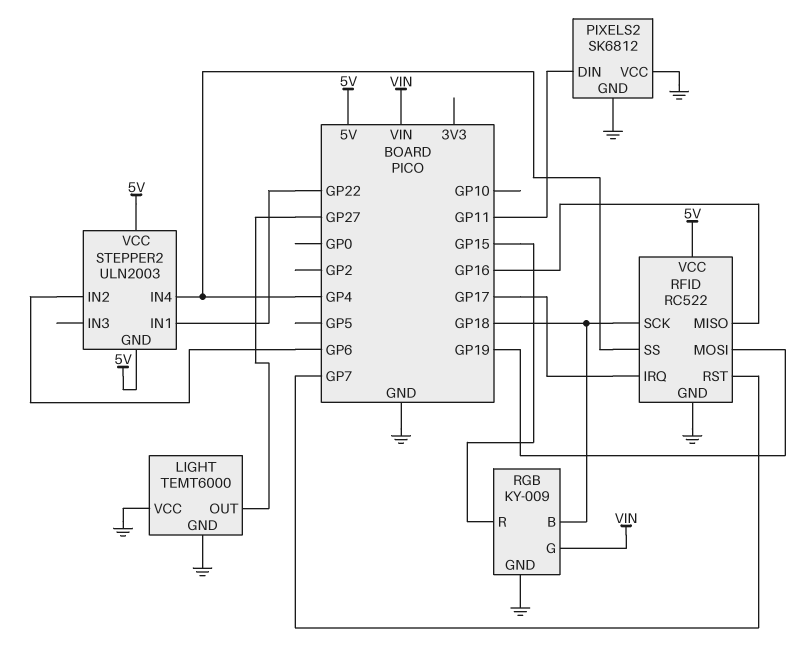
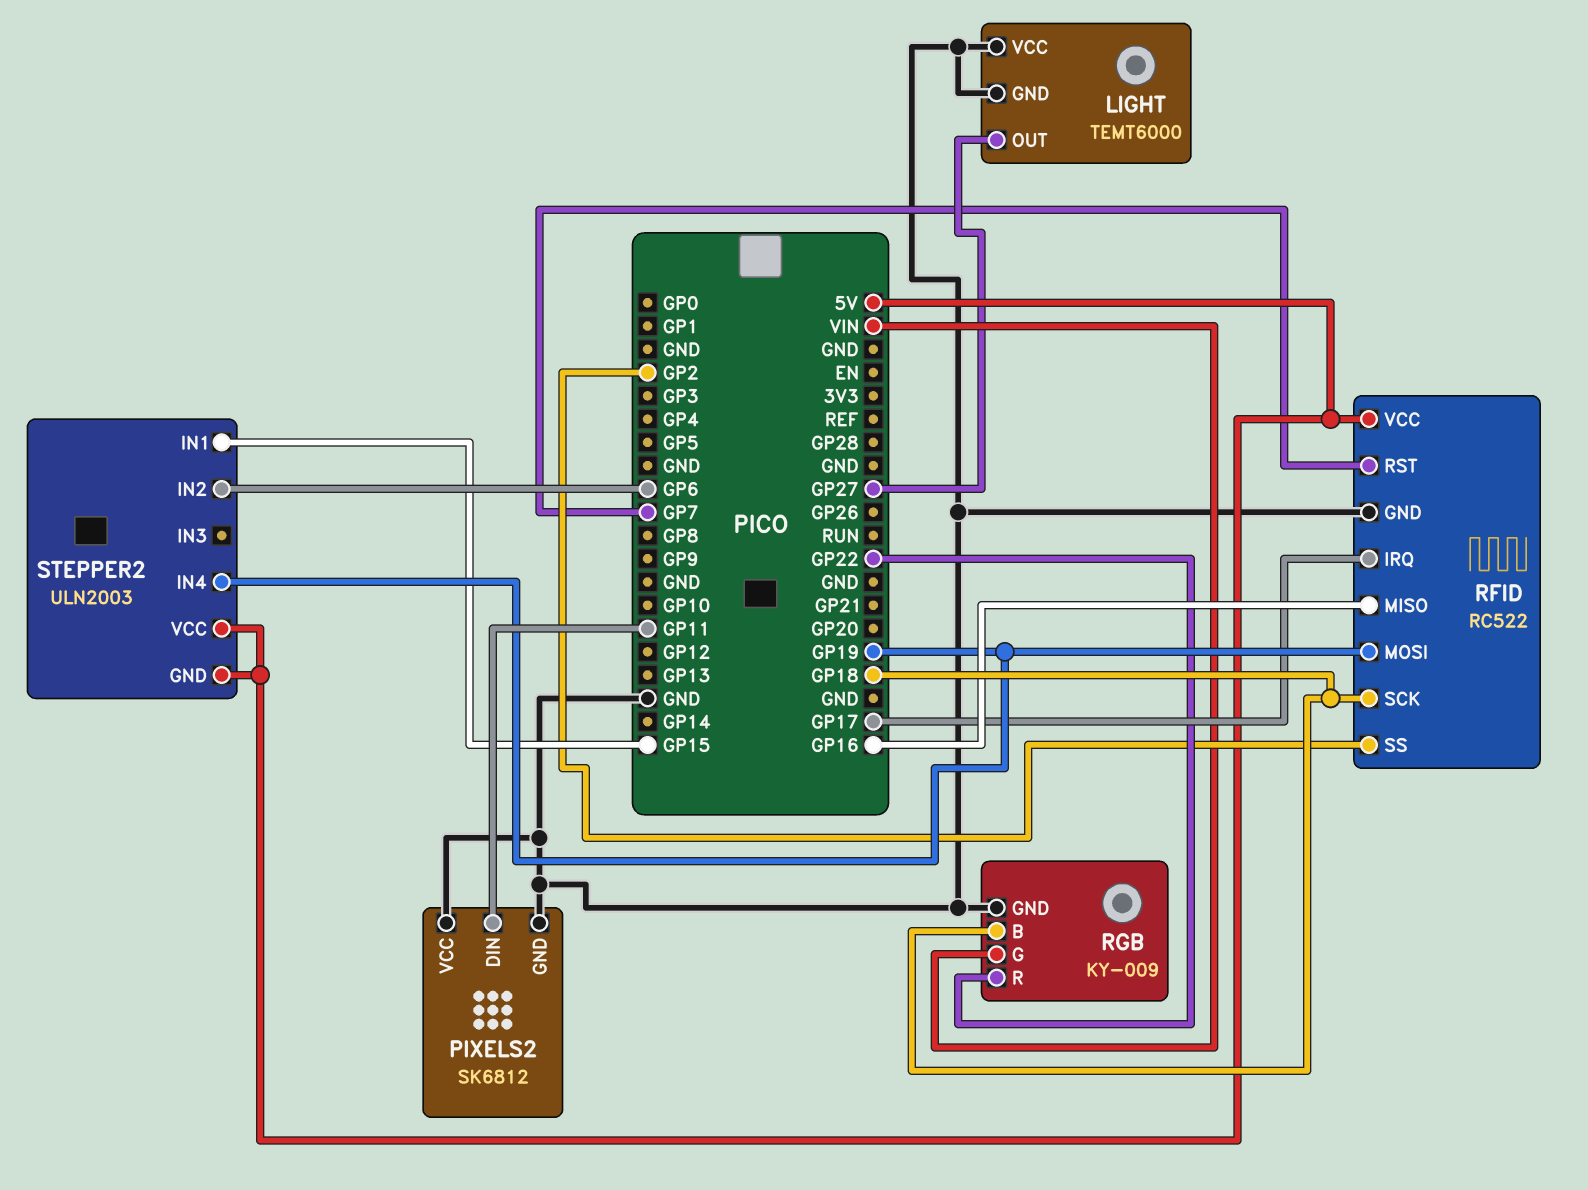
RFID pin SS: GP4 -> GP2
RGB pin R: GP15 -> GP22
STEPPER2 pin IN1: GP22 -> GP15
STEPPER2 pin IN4: GP4 -> GP19

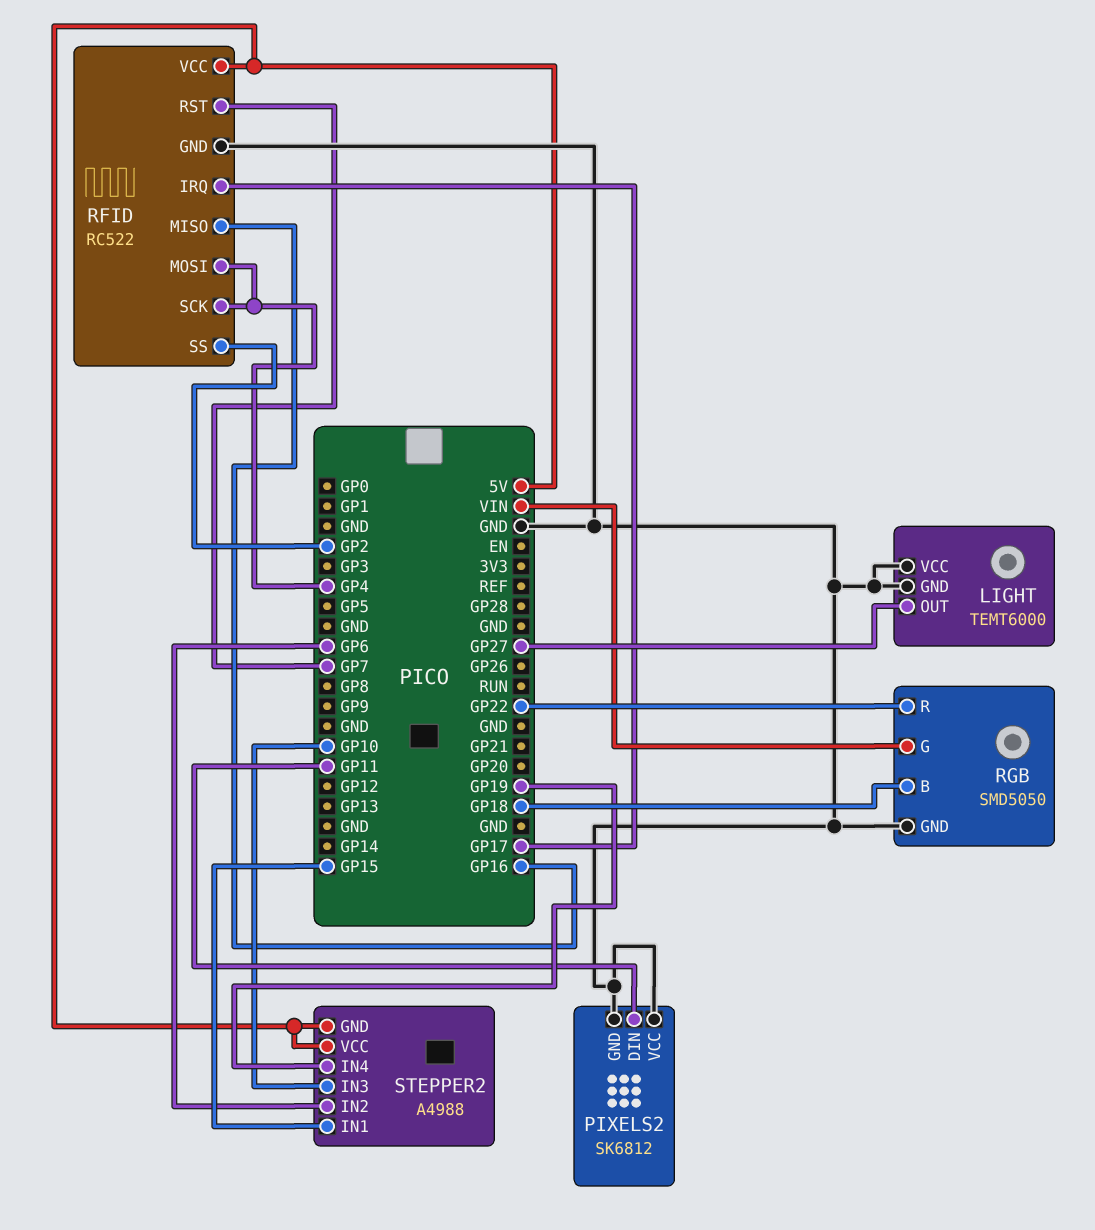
RFID pin MOSI: GP19 -> GP4
RFID pin SCK: GP18 -> GP4
RGB: KY-009 -> SMD5050
STEPPER2: ULN2003 -> A4988
STEPPER2 pin IN3: none -> GP10

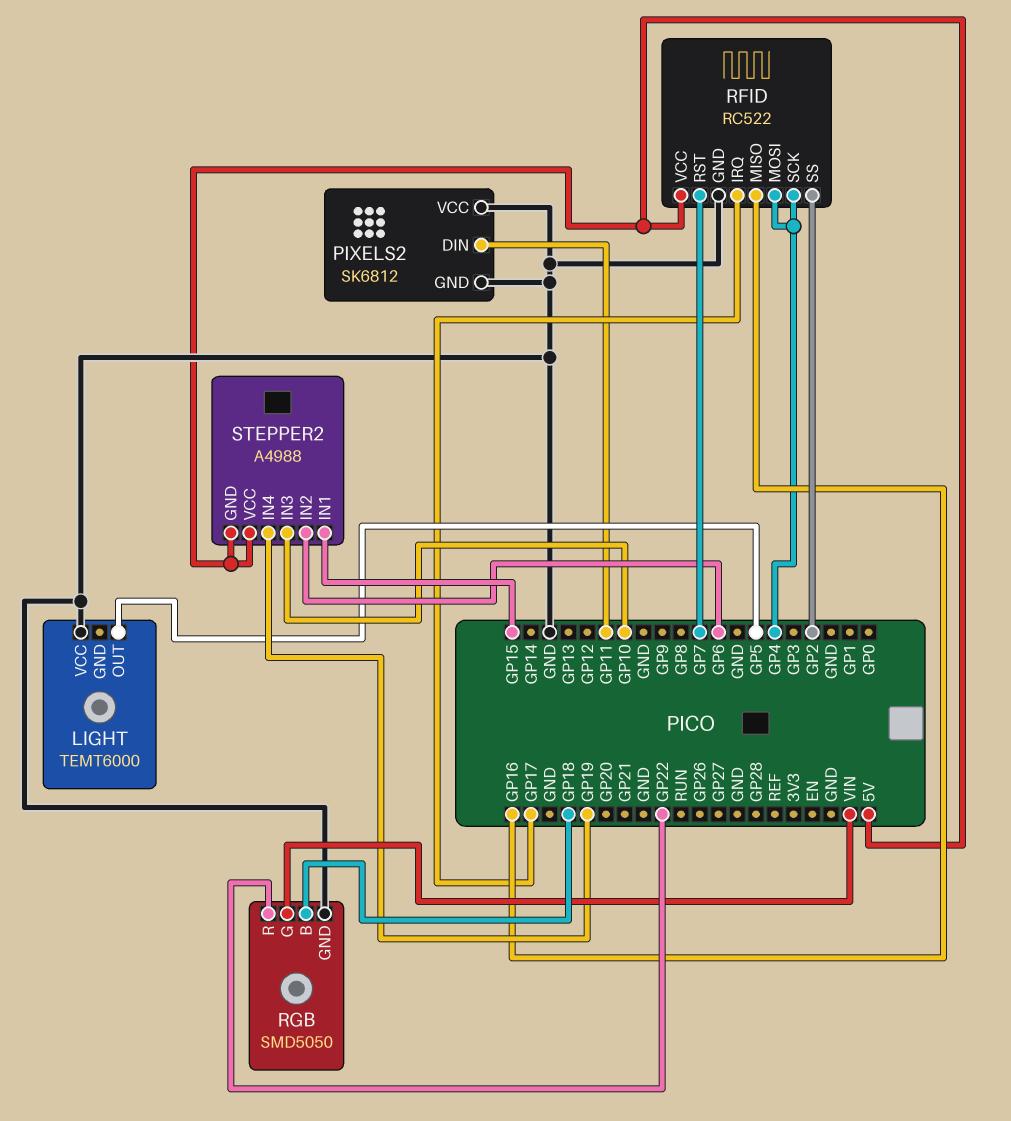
LIGHT pin GND: GND -> none
LIGHT pin OUT: GP27 -> GP5

